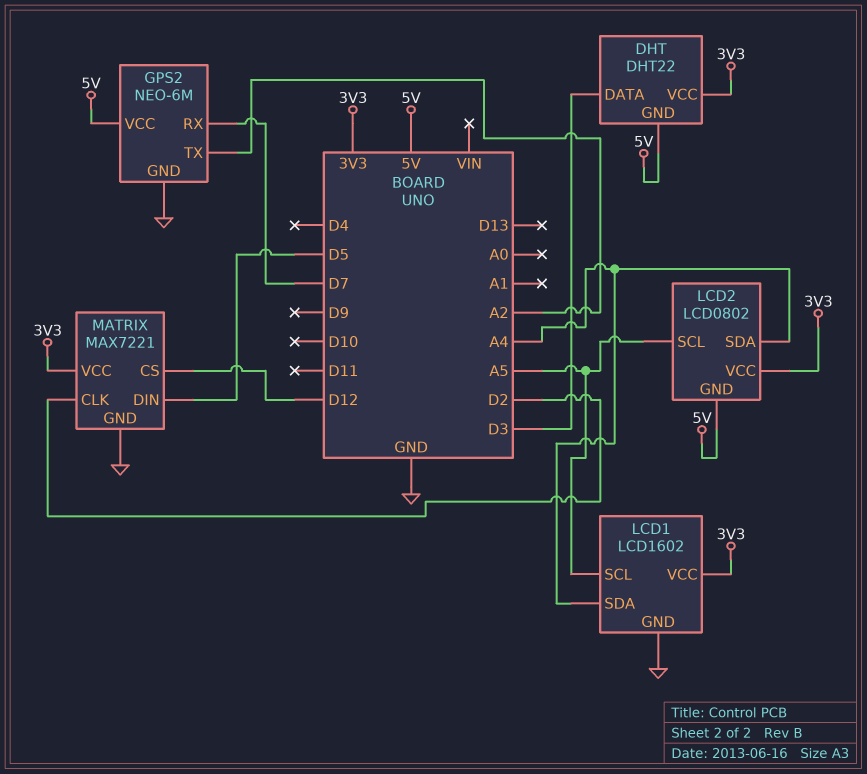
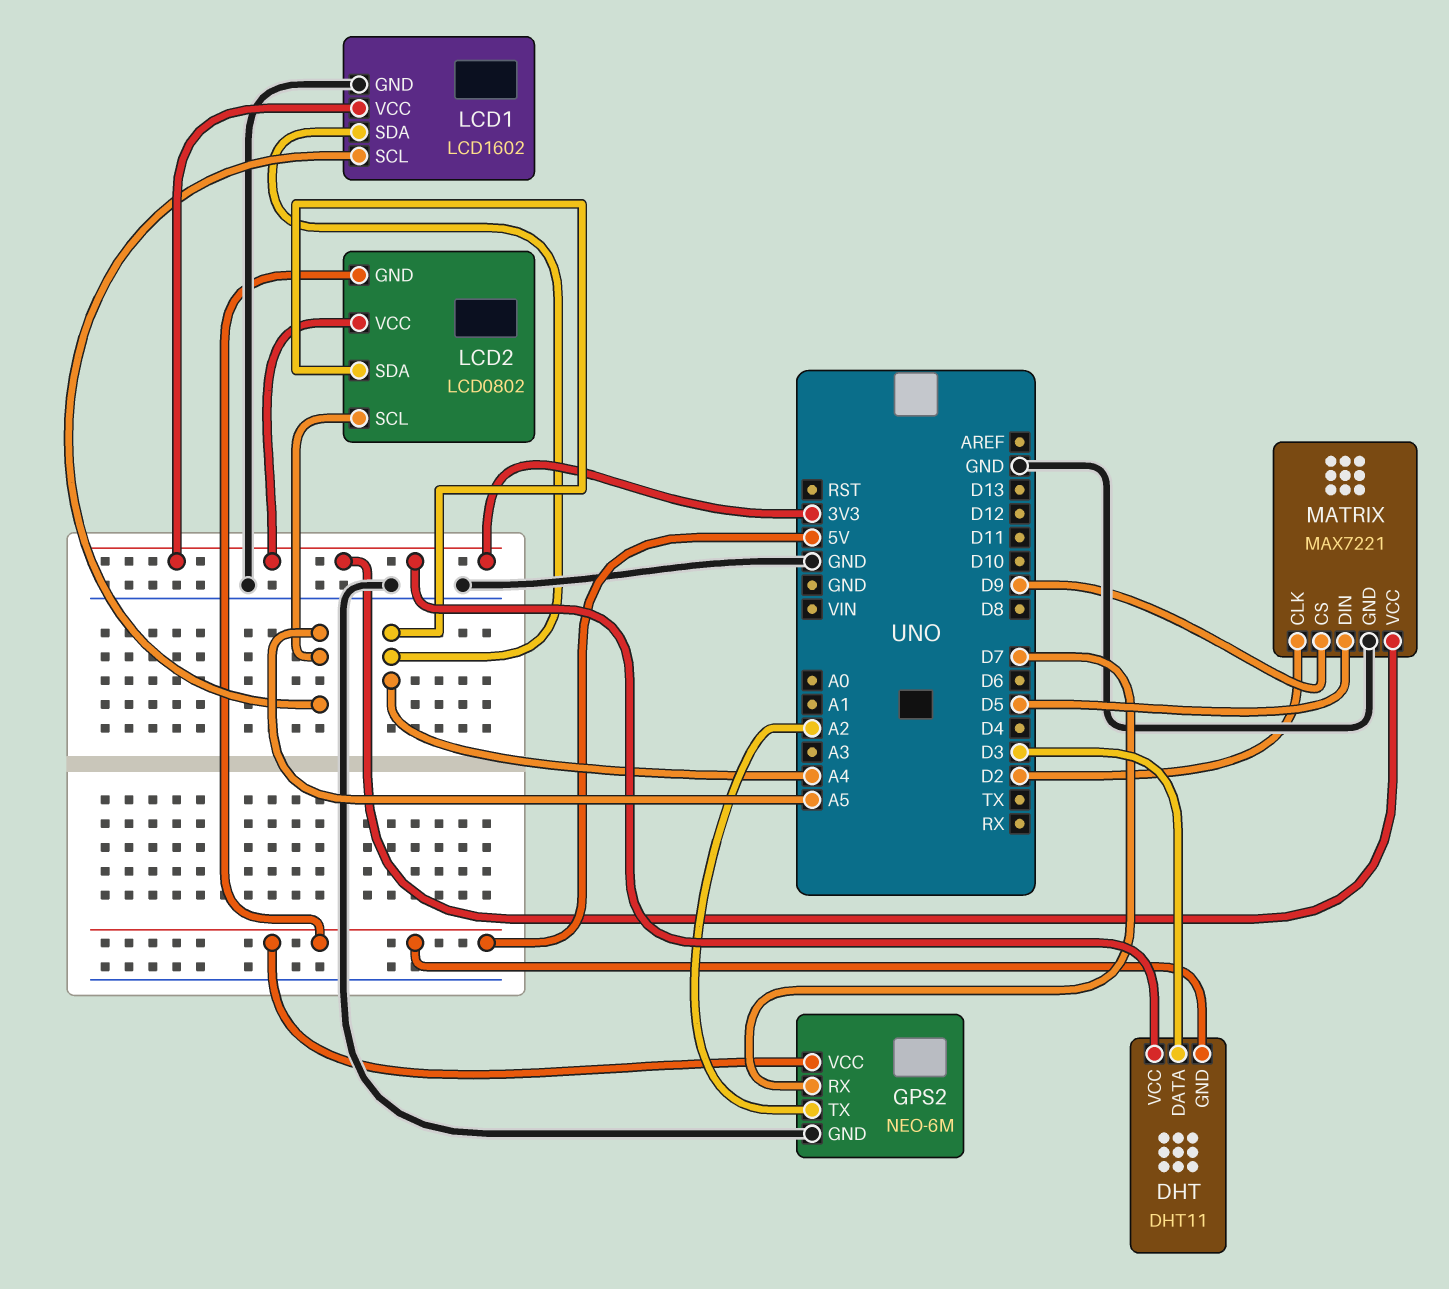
DHT: DHT22 -> DHT11
MATRIX pin CS: D12 -> D9

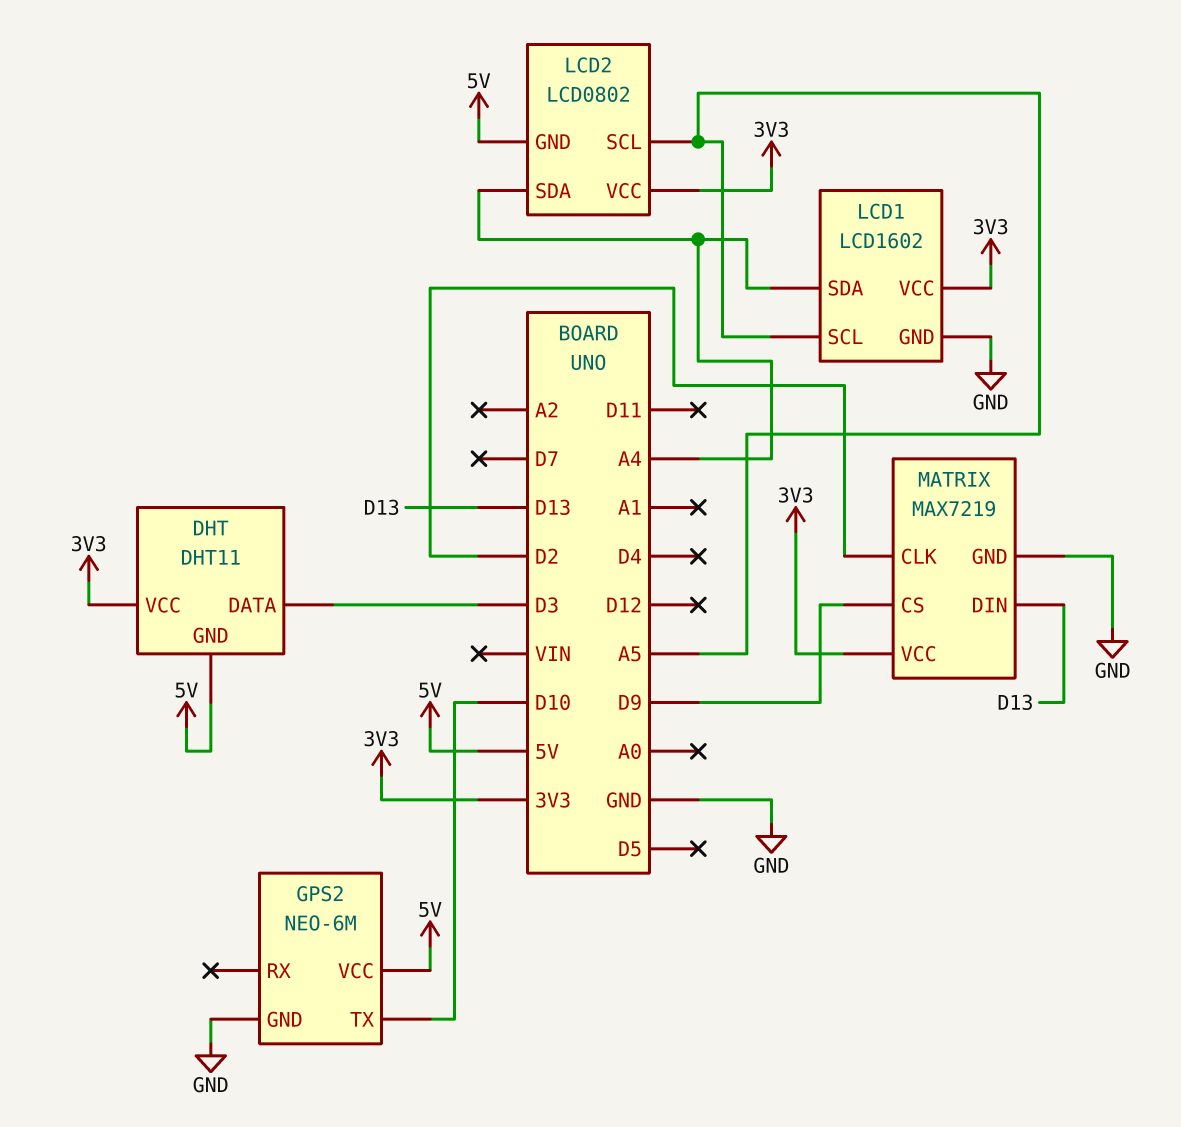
GPS2 pin RX: D7 -> none
GPS2 pin TX: A2 -> D10
MATRIX: MAX7221 -> MAX7219
MATRIX pin DIN: D5 -> D13

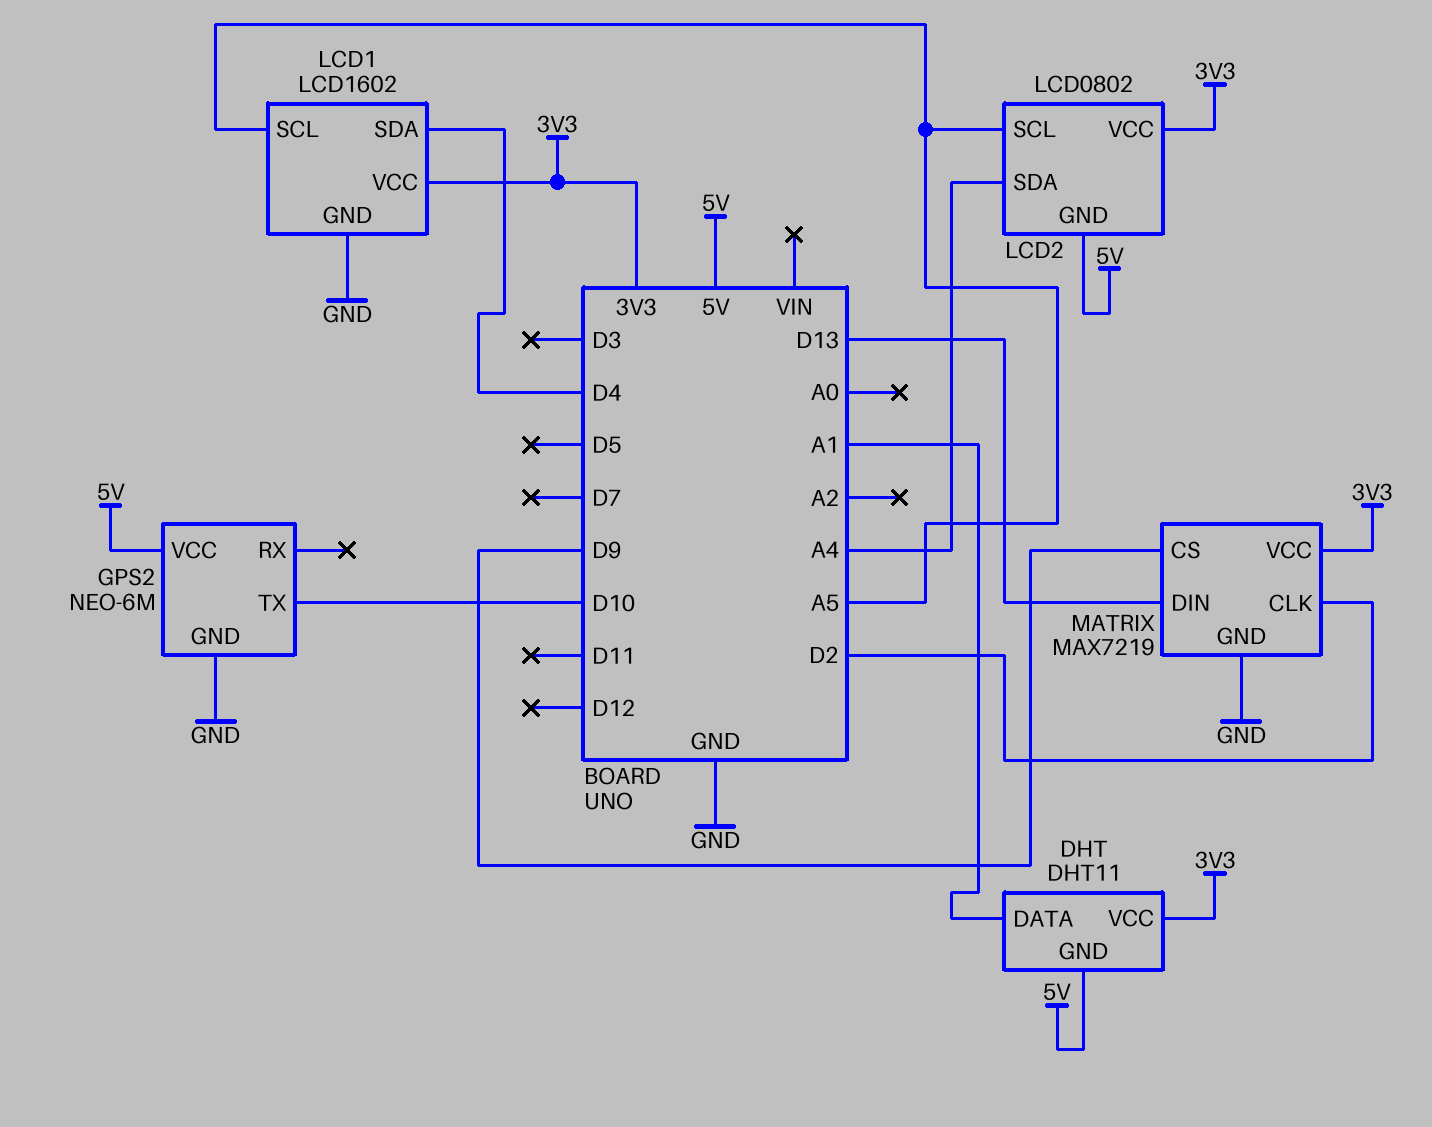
DHT pin DATA: D3 -> A1
LCD1 pin SDA: A4 -> D4

